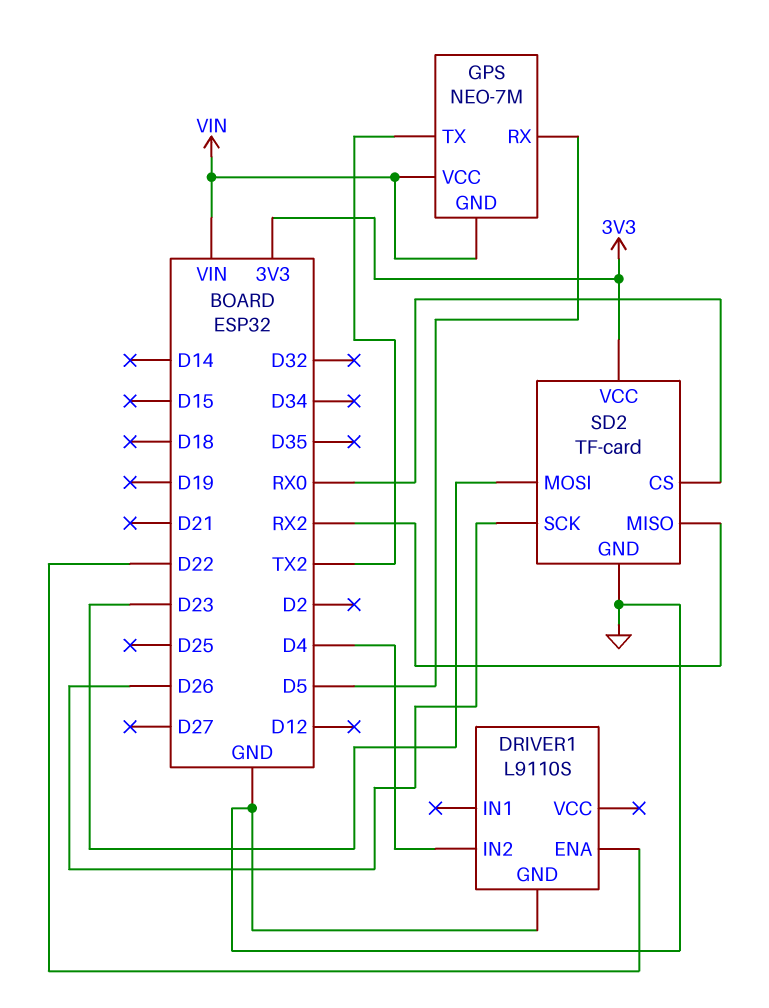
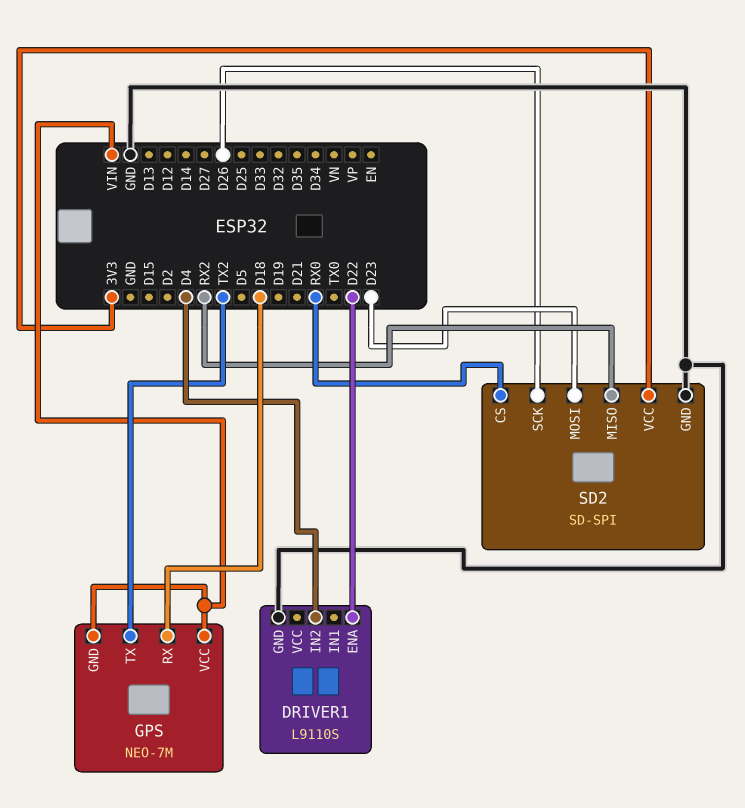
GPS pin RX: D5 -> D18
SD2: TF-card -> SD-SPI

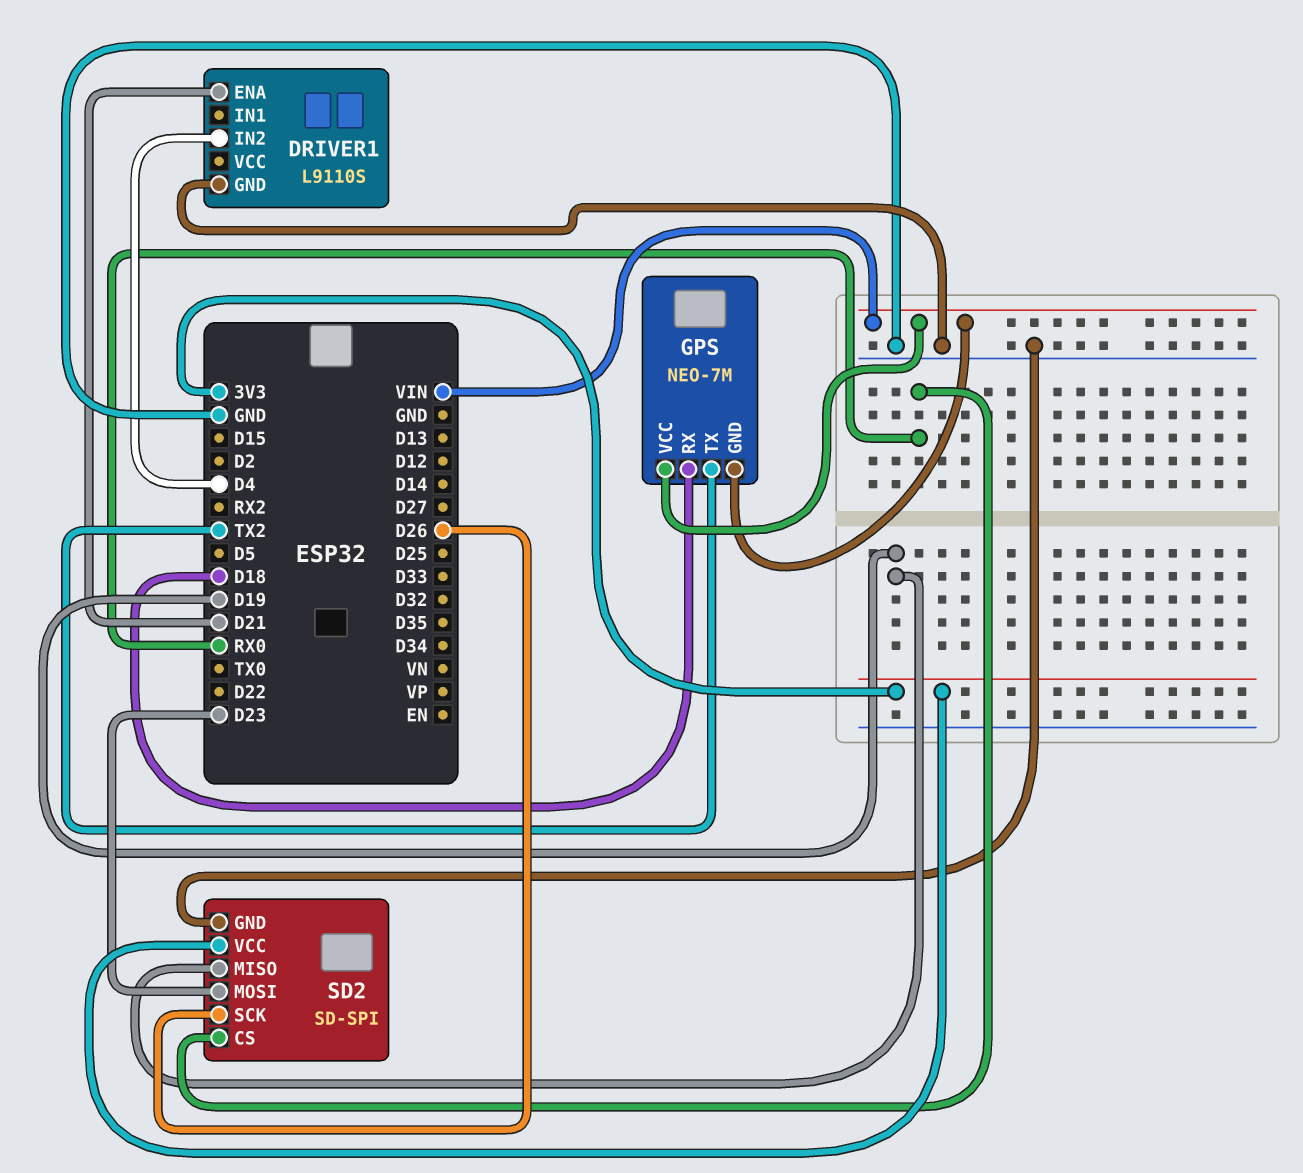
DRIVER1 pin ENA: D22 -> D21
SD2 pin MISO: RX2 -> D19

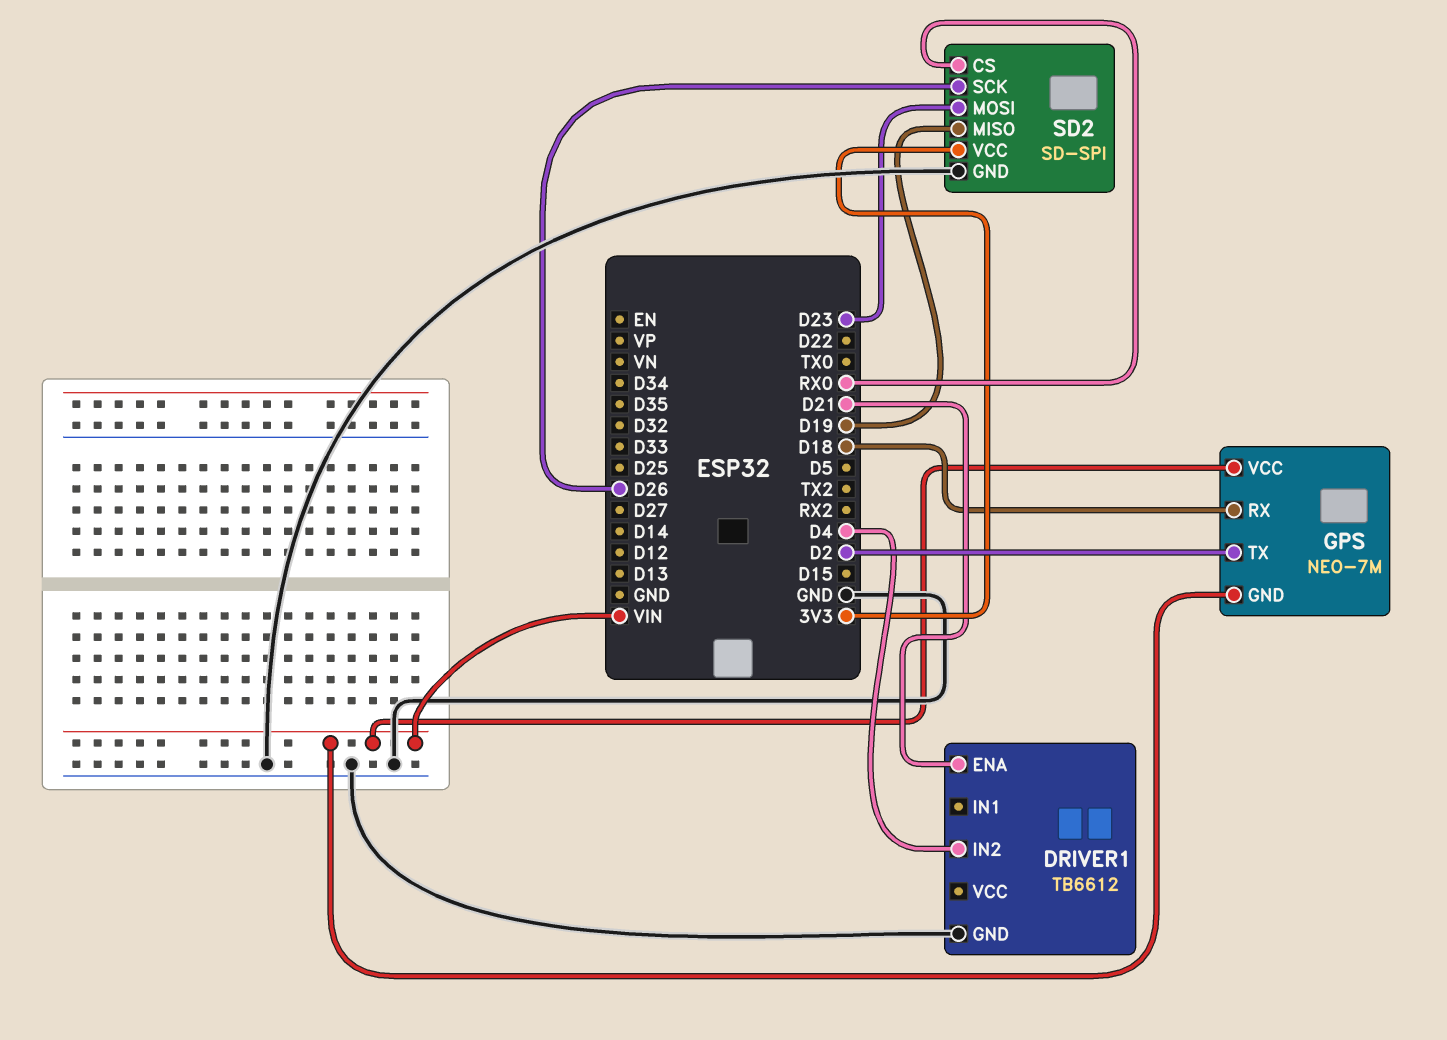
DRIVER1: L9110S -> TB6612
GPS pin TX: TX2 -> D2

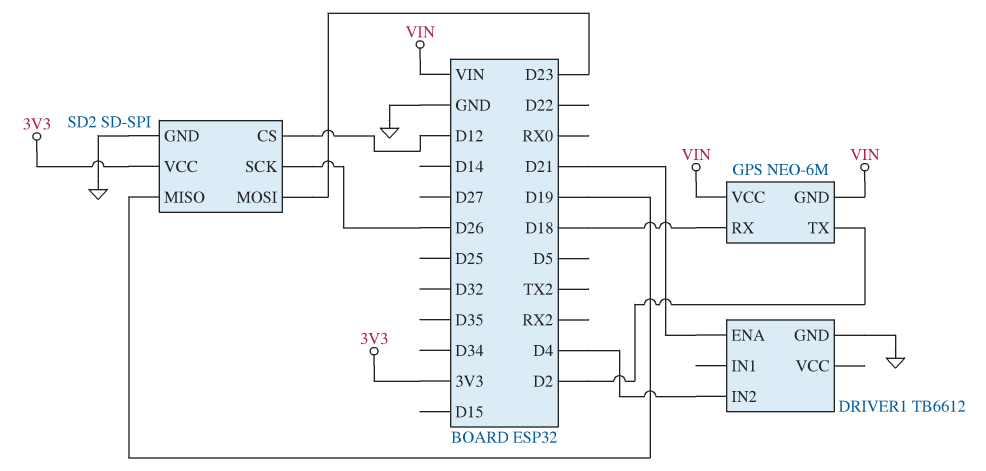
GPS: NEO-7M -> NEO-6M
SD2 pin CS: RX0 -> D12

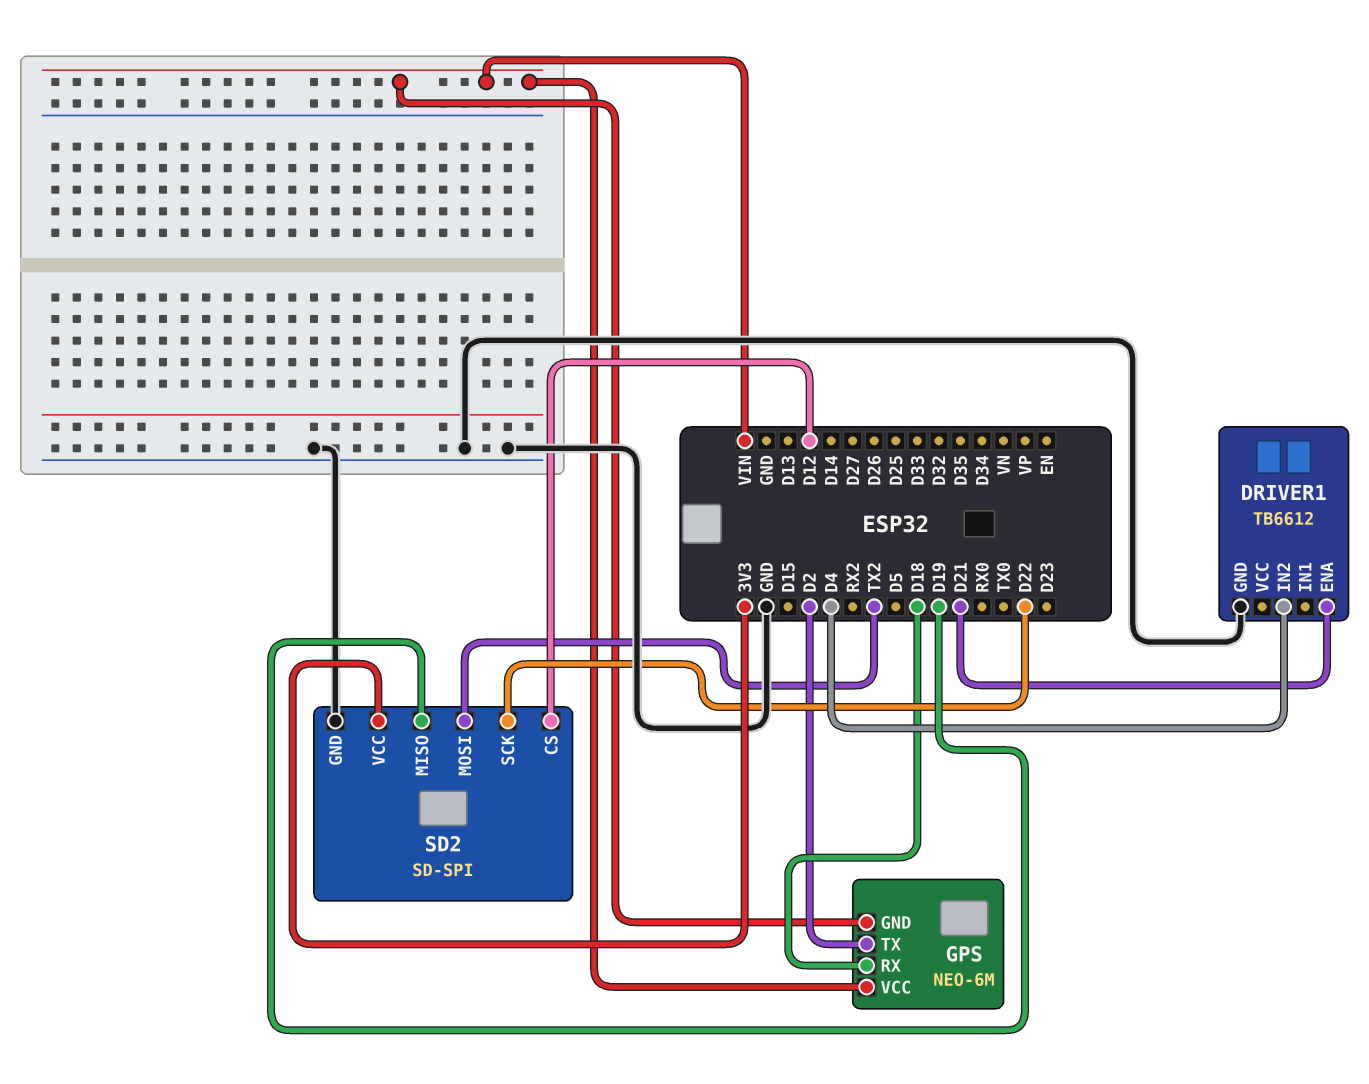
SD2 pin MOSI: D23 -> TX2
SD2 pin SCK: D26 -> D22

